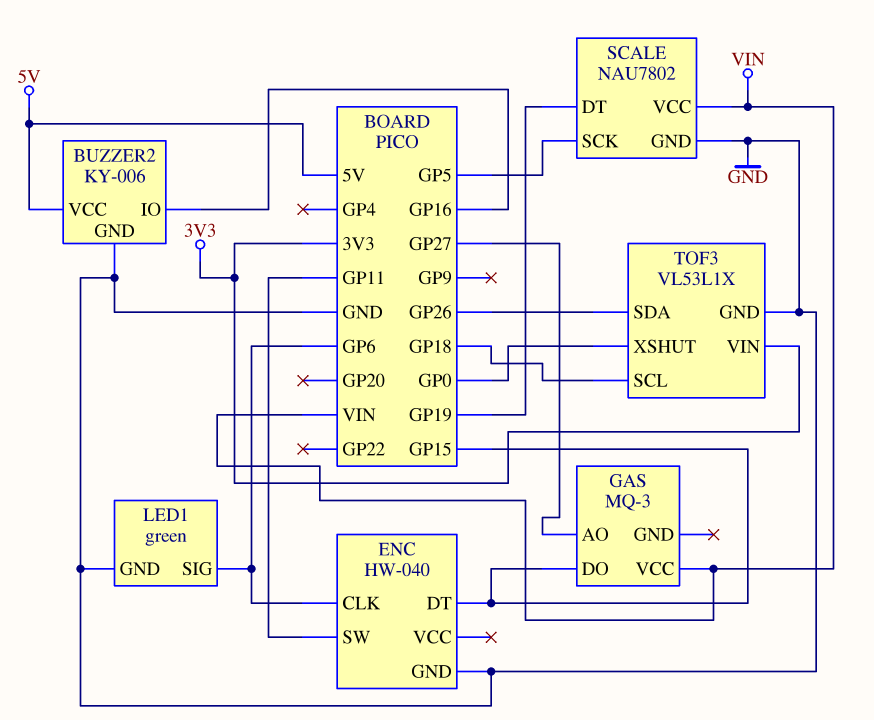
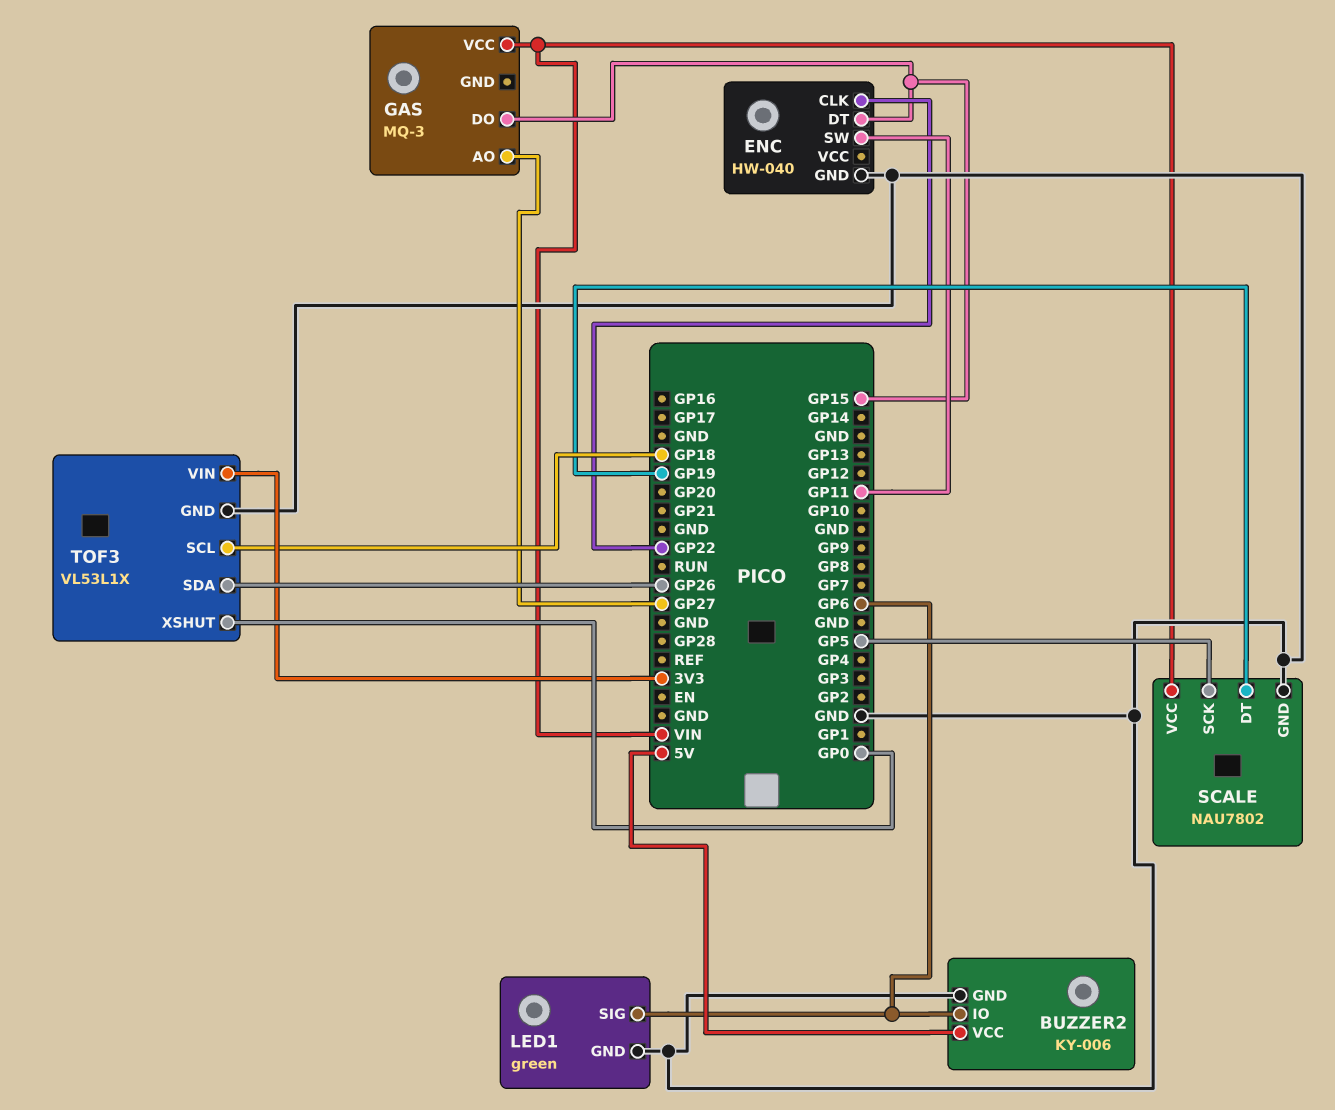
BUZZER2 pin IO: GP16 -> GP6
ENC pin CLK: GP6 -> GP22

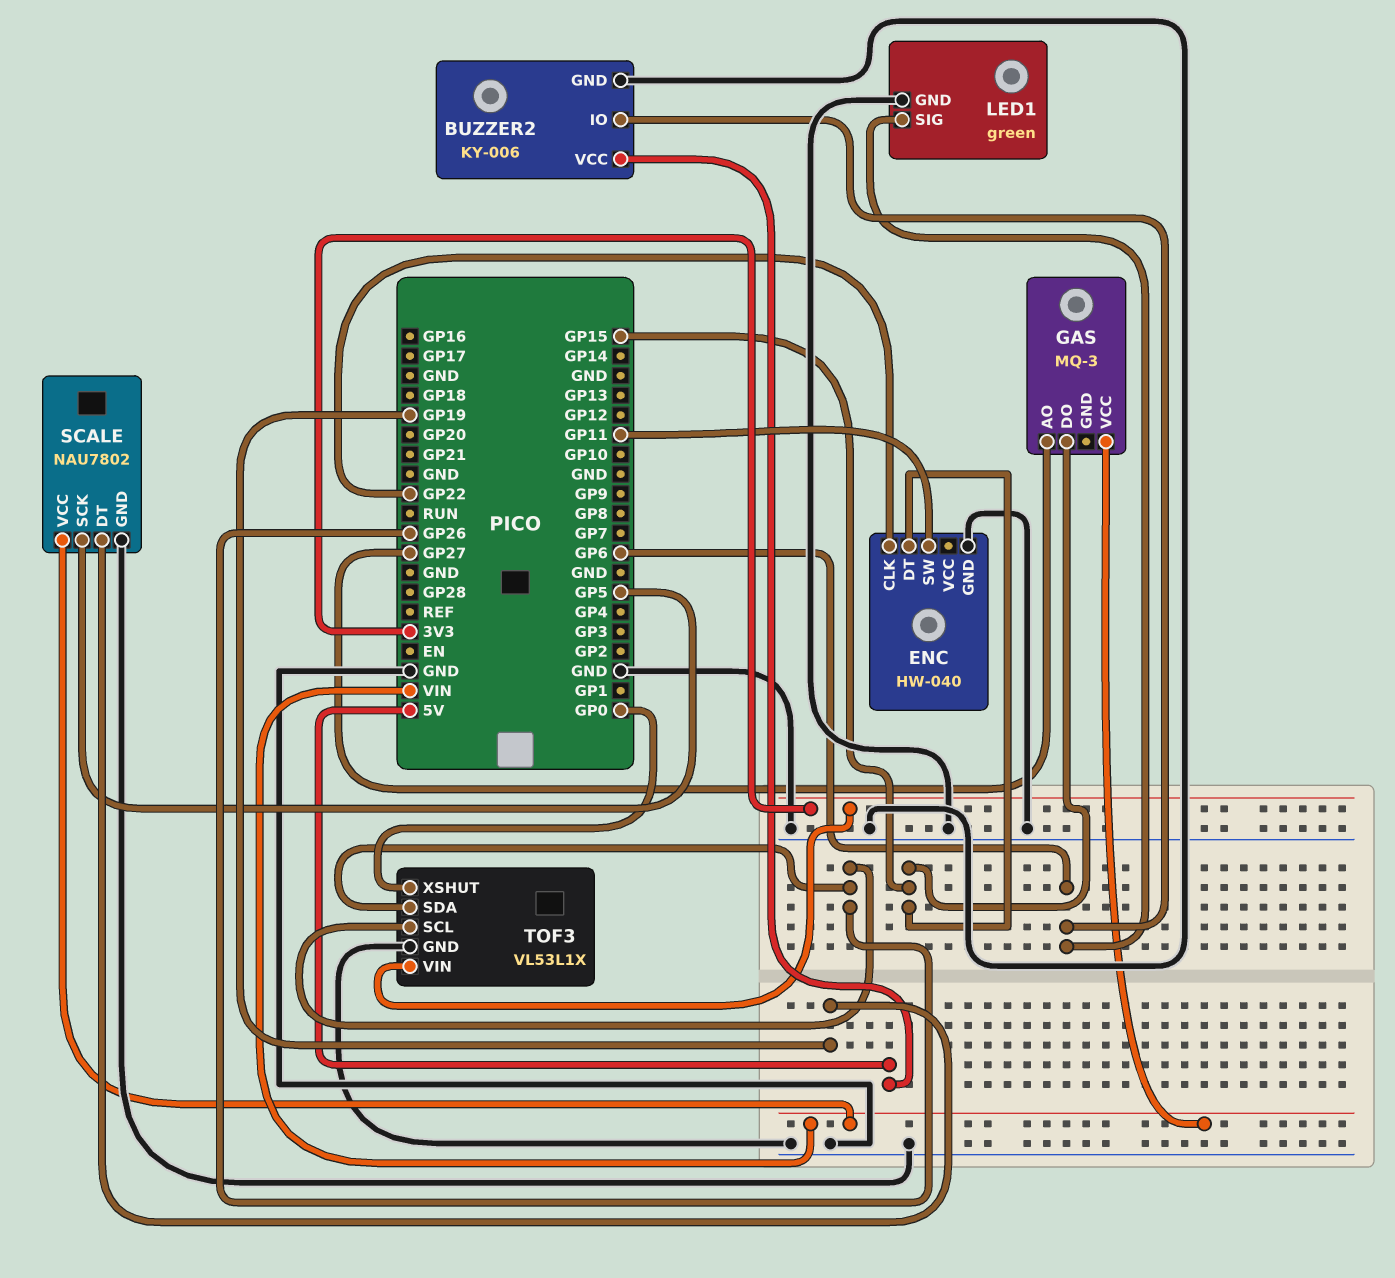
TOF3 pin SCL: GP18 -> GP26

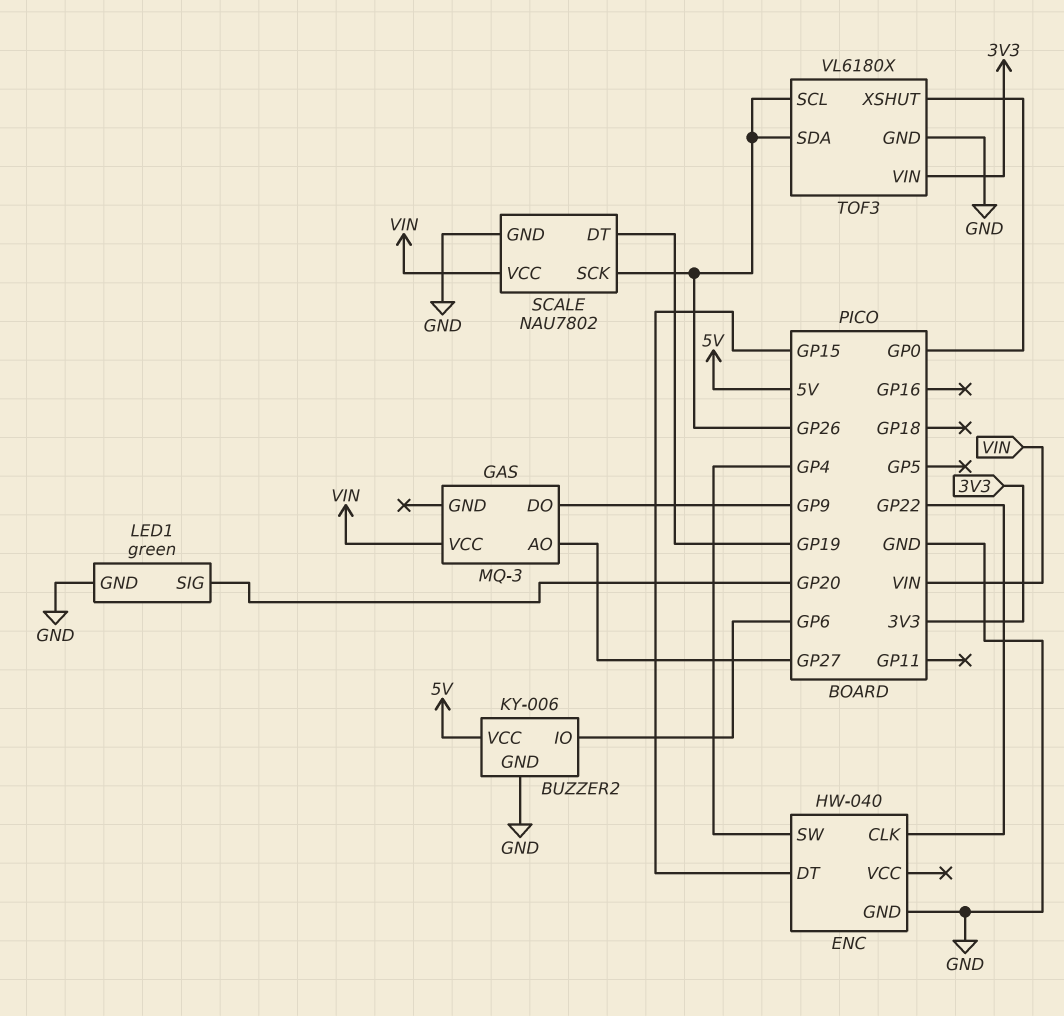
ENC pin SW: GP11 -> GP4
GAS pin DO: GP15 -> GP9
LED1 pin SIG: GP6 -> GP20
SCALE pin SCK: GP5 -> GP26
TOF3: VL53L1X -> VL6180X

